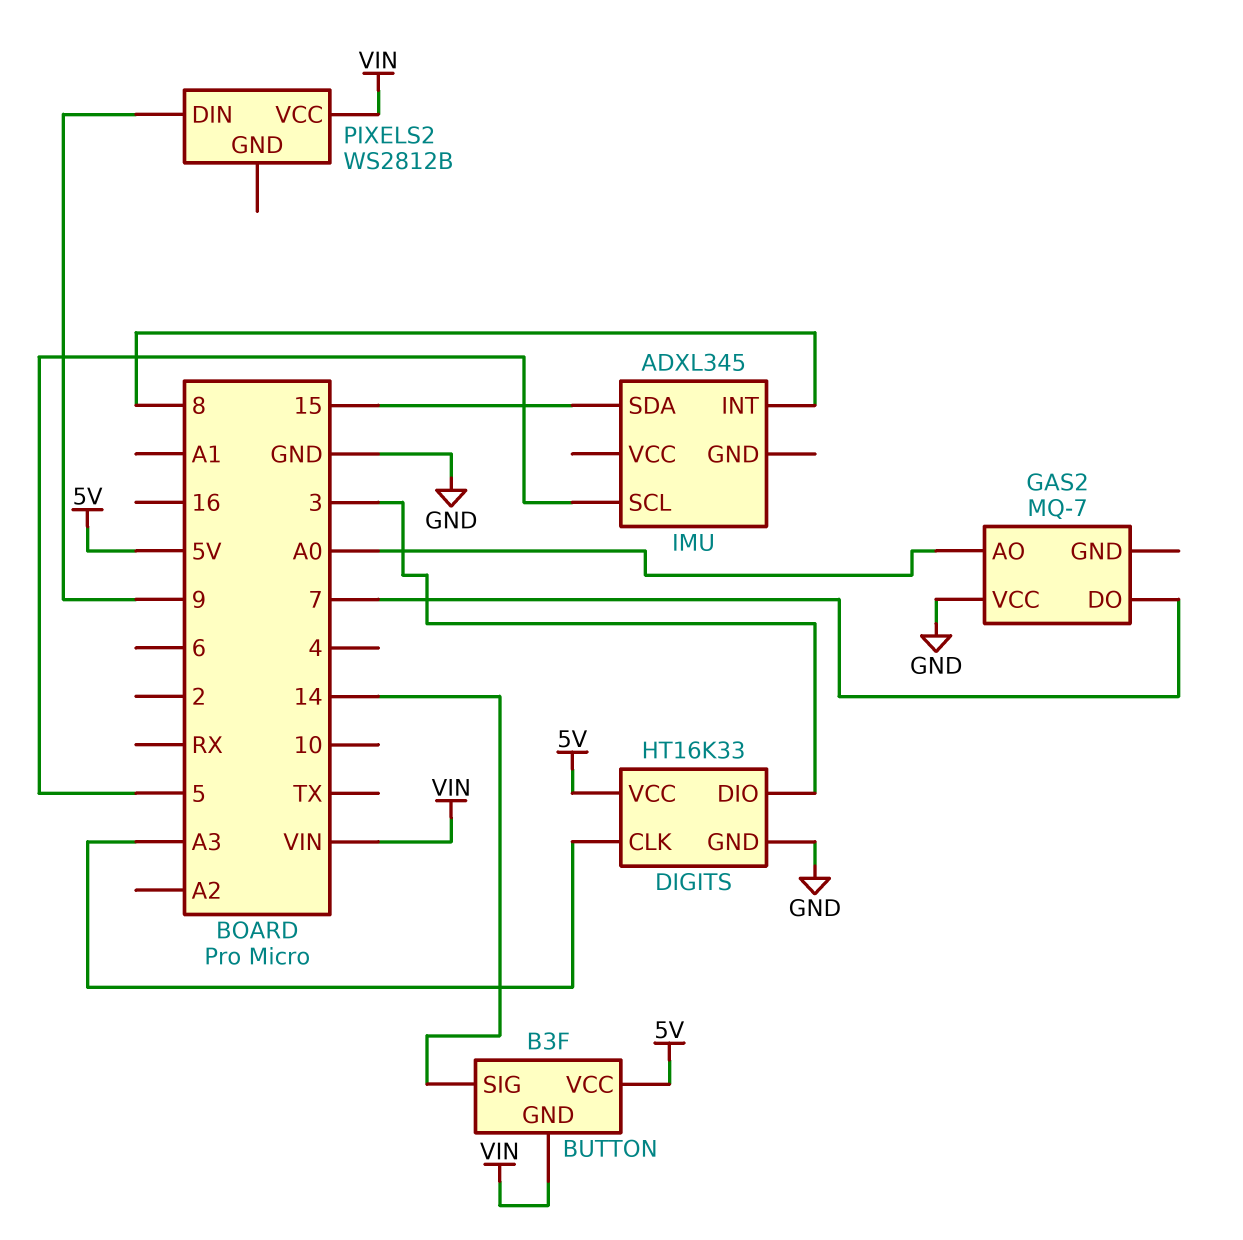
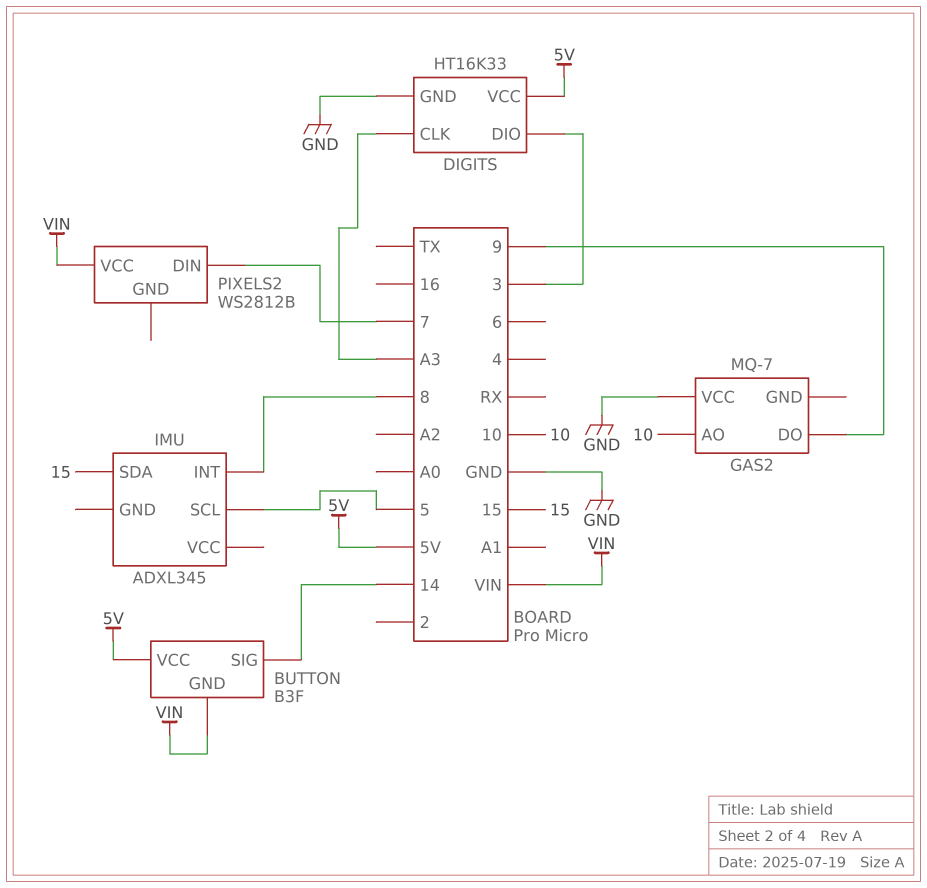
GAS2 pin AO: A0 -> 10
GAS2 pin DO: 7 -> 9
PIXELS2 pin DIN: 9 -> 7

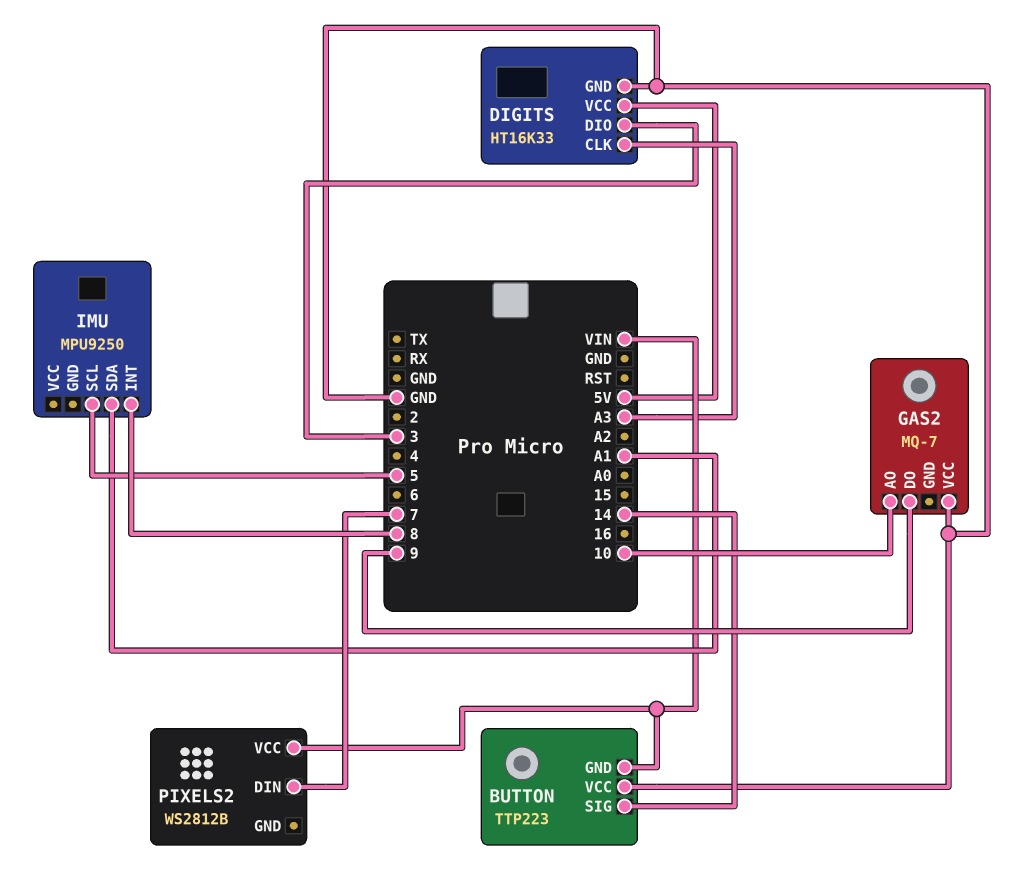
BUTTON: B3F -> TTP223
BUTTON pin VCC: 5V -> GND
IMU: ADXL345 -> MPU9250
IMU pin SDA: 15 -> A1

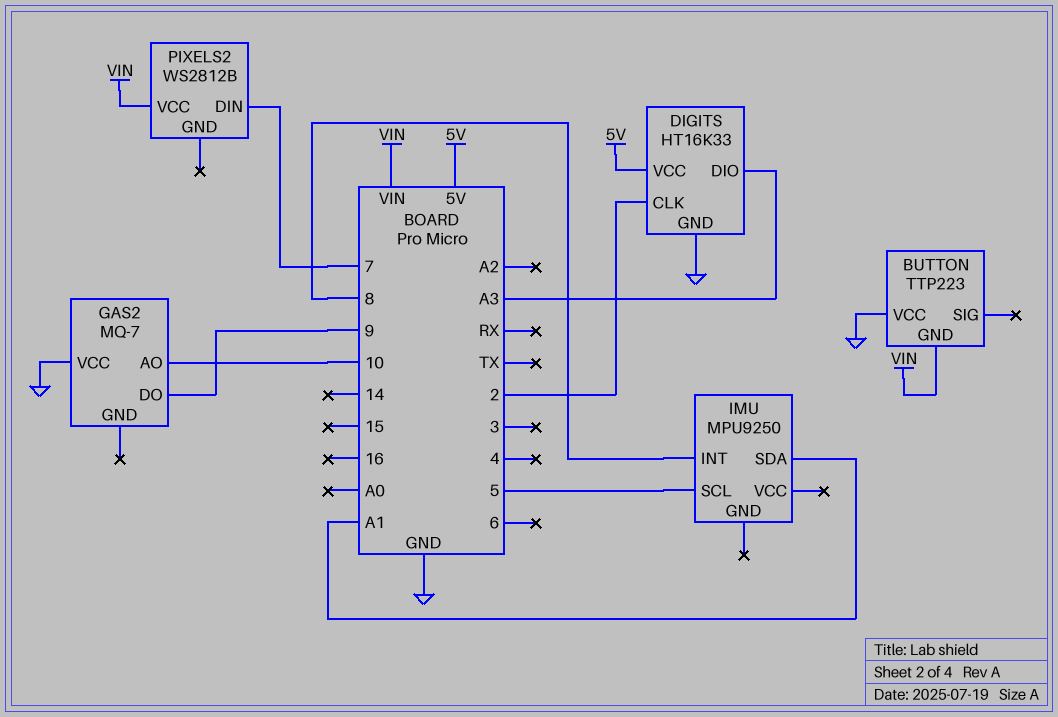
BUTTON pin SIG: 14 -> none
DIGITS pin CLK: A3 -> 2
DIGITS pin DIO: 3 -> A3

